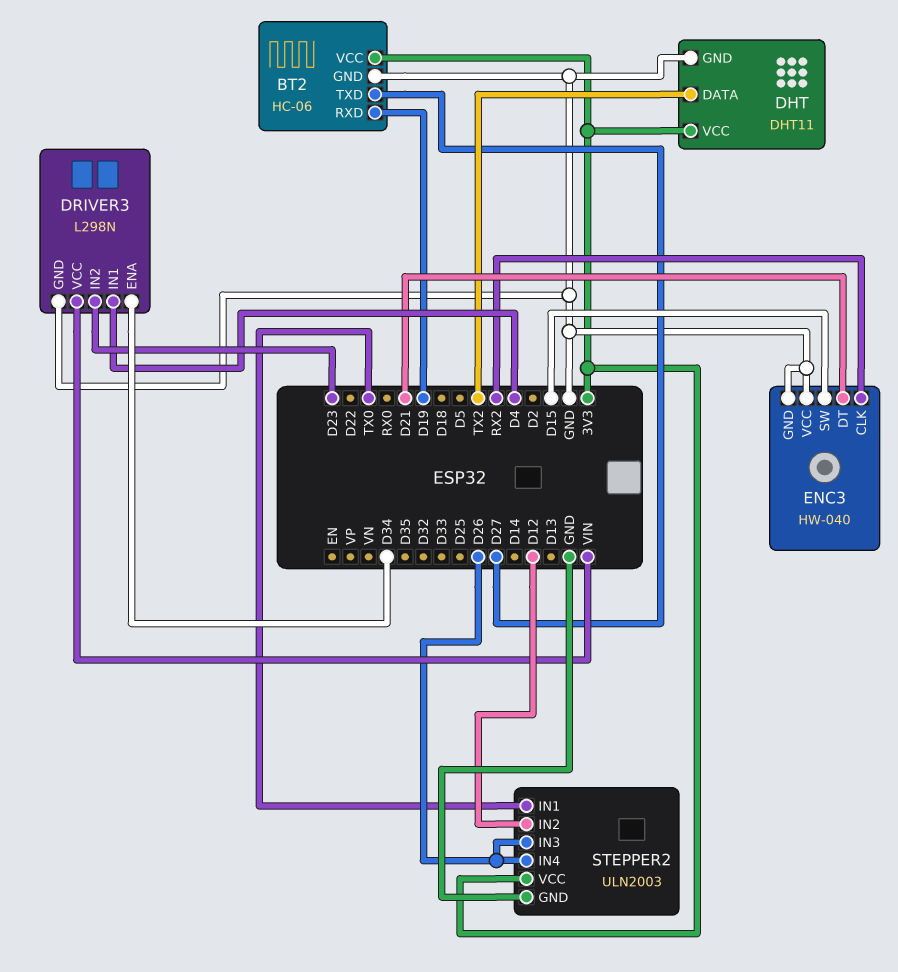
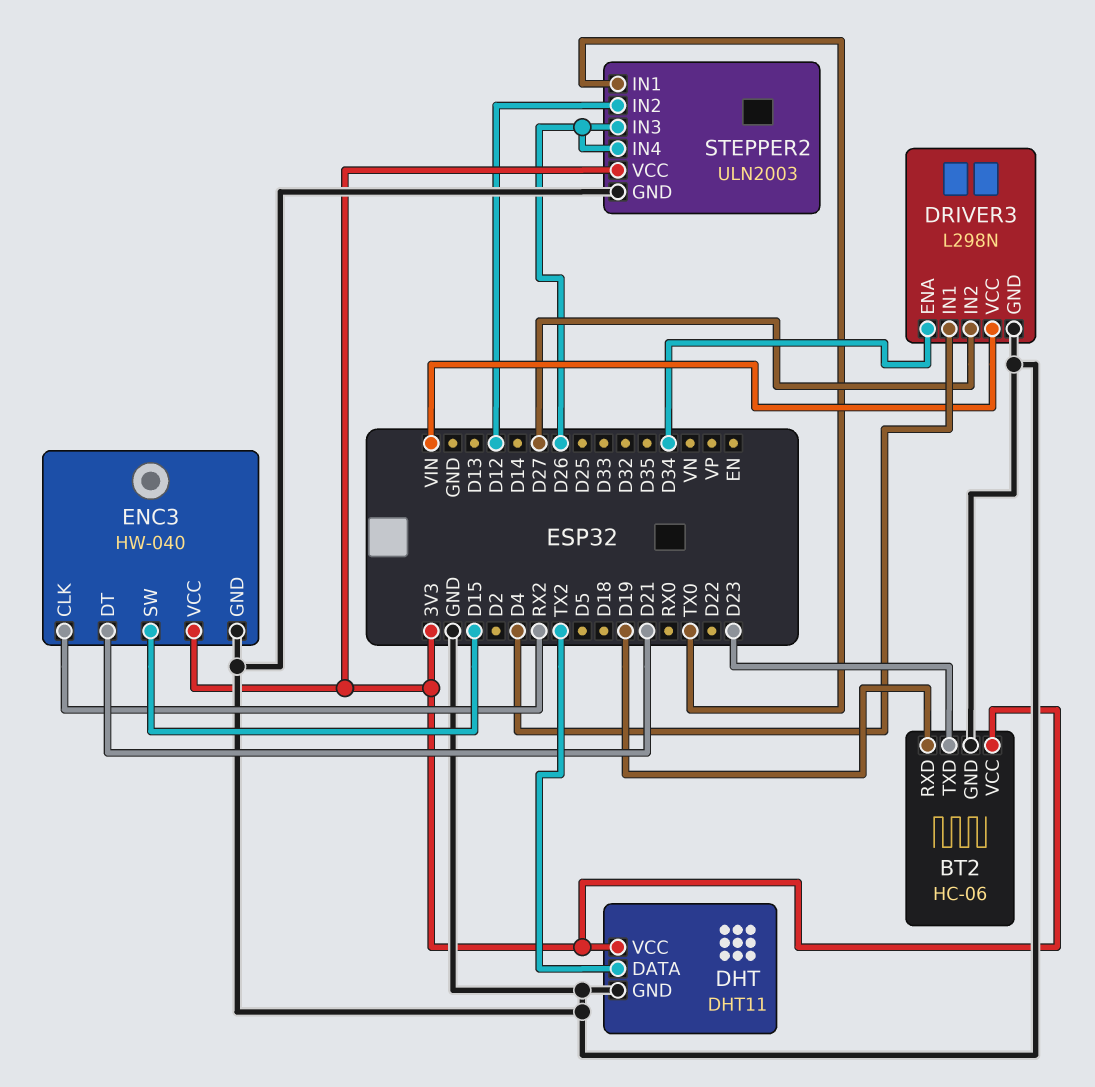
BT2 pin TXD: D27 -> D23
DRIVER3 pin IN2: D23 -> D27
ENC3 pin VCC: GND -> 3V3

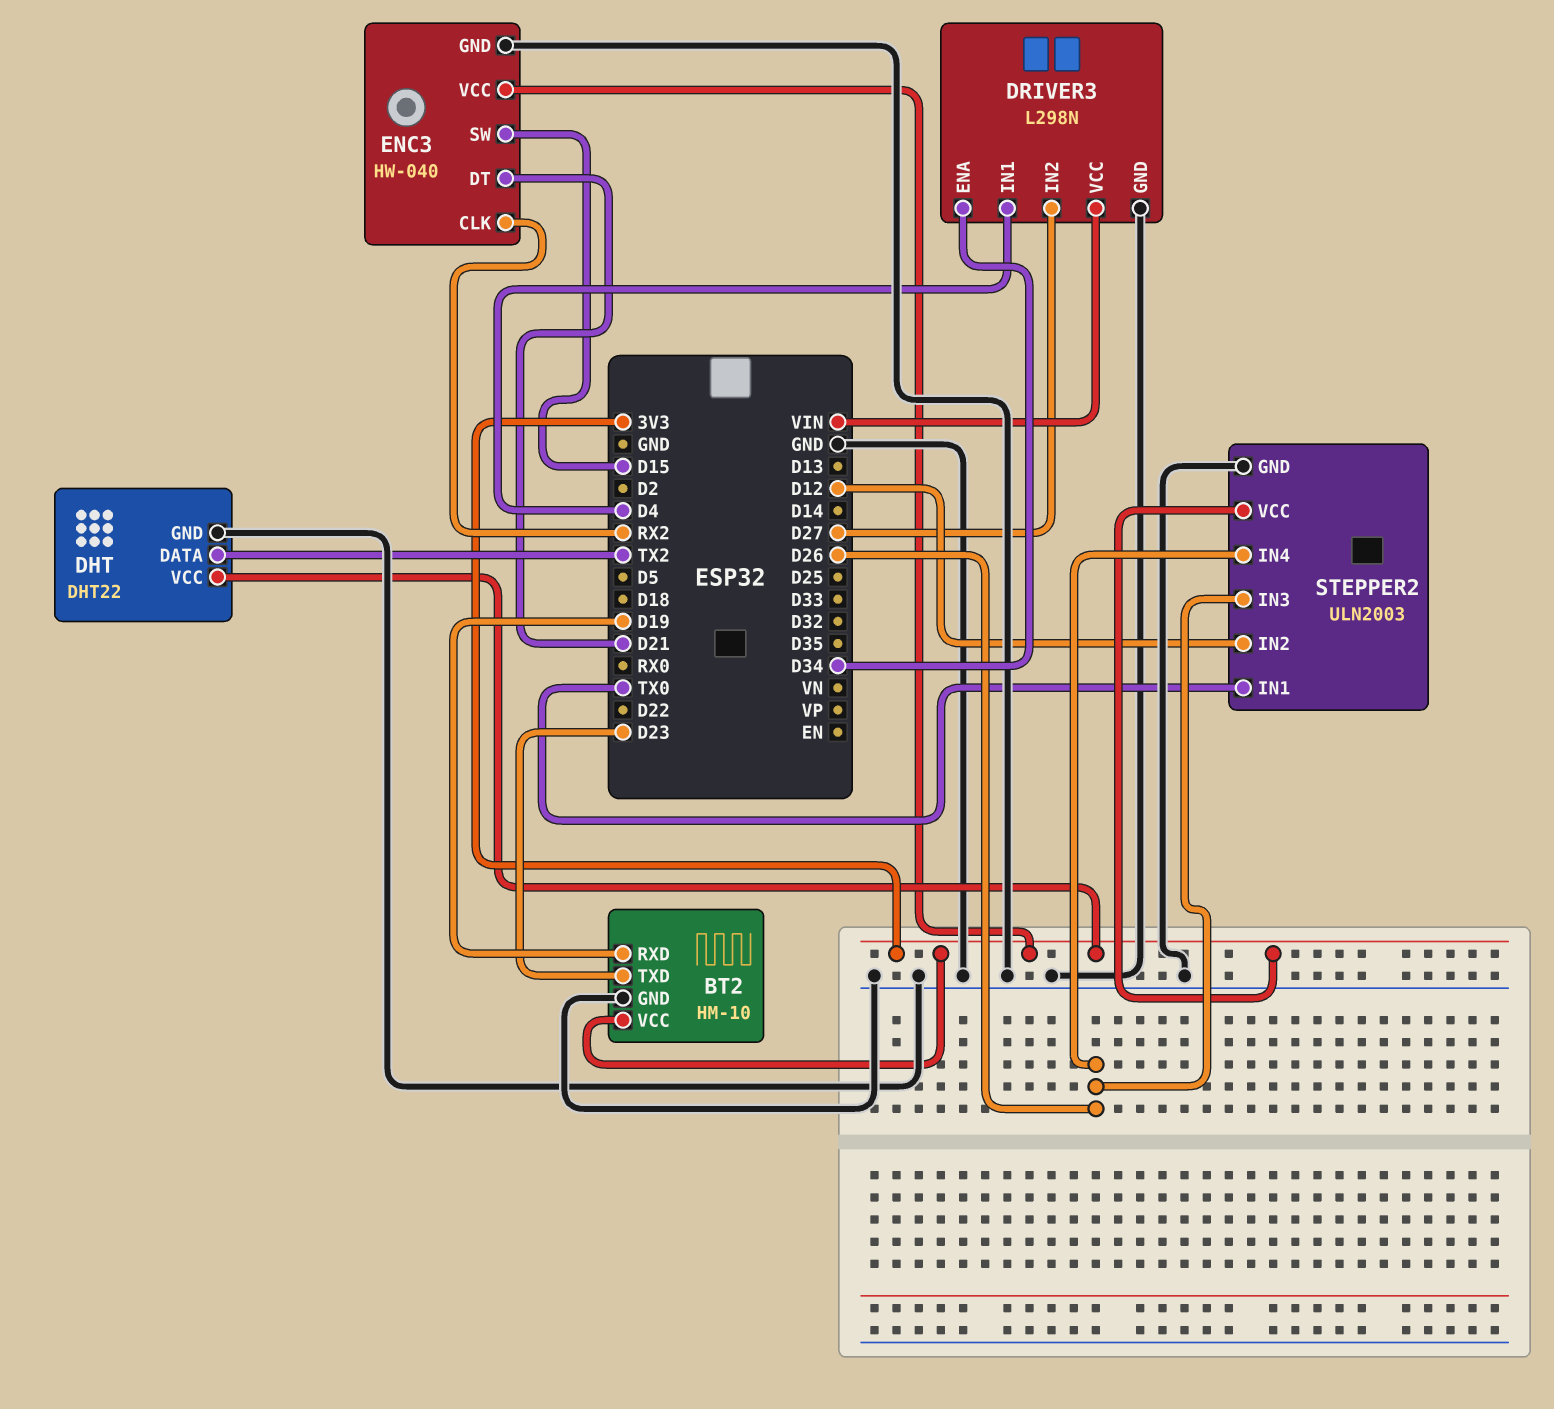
BT2: HC-06 -> HM-10
DHT: DHT11 -> DHT22

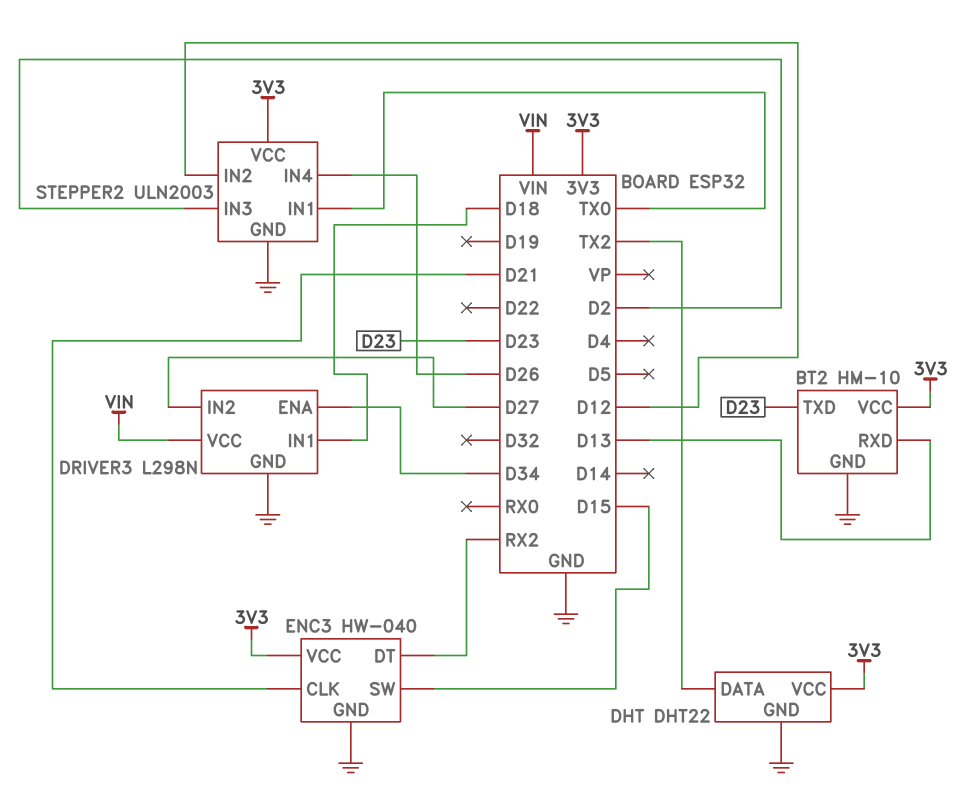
BT2 pin RXD: D19 -> D13
DRIVER3 pin IN1: D4 -> D18
ENC3 pin CLK: RX2 -> D21
ENC3 pin DT: D21 -> RX2
STEPPER2 pin IN3: D26 -> D2

